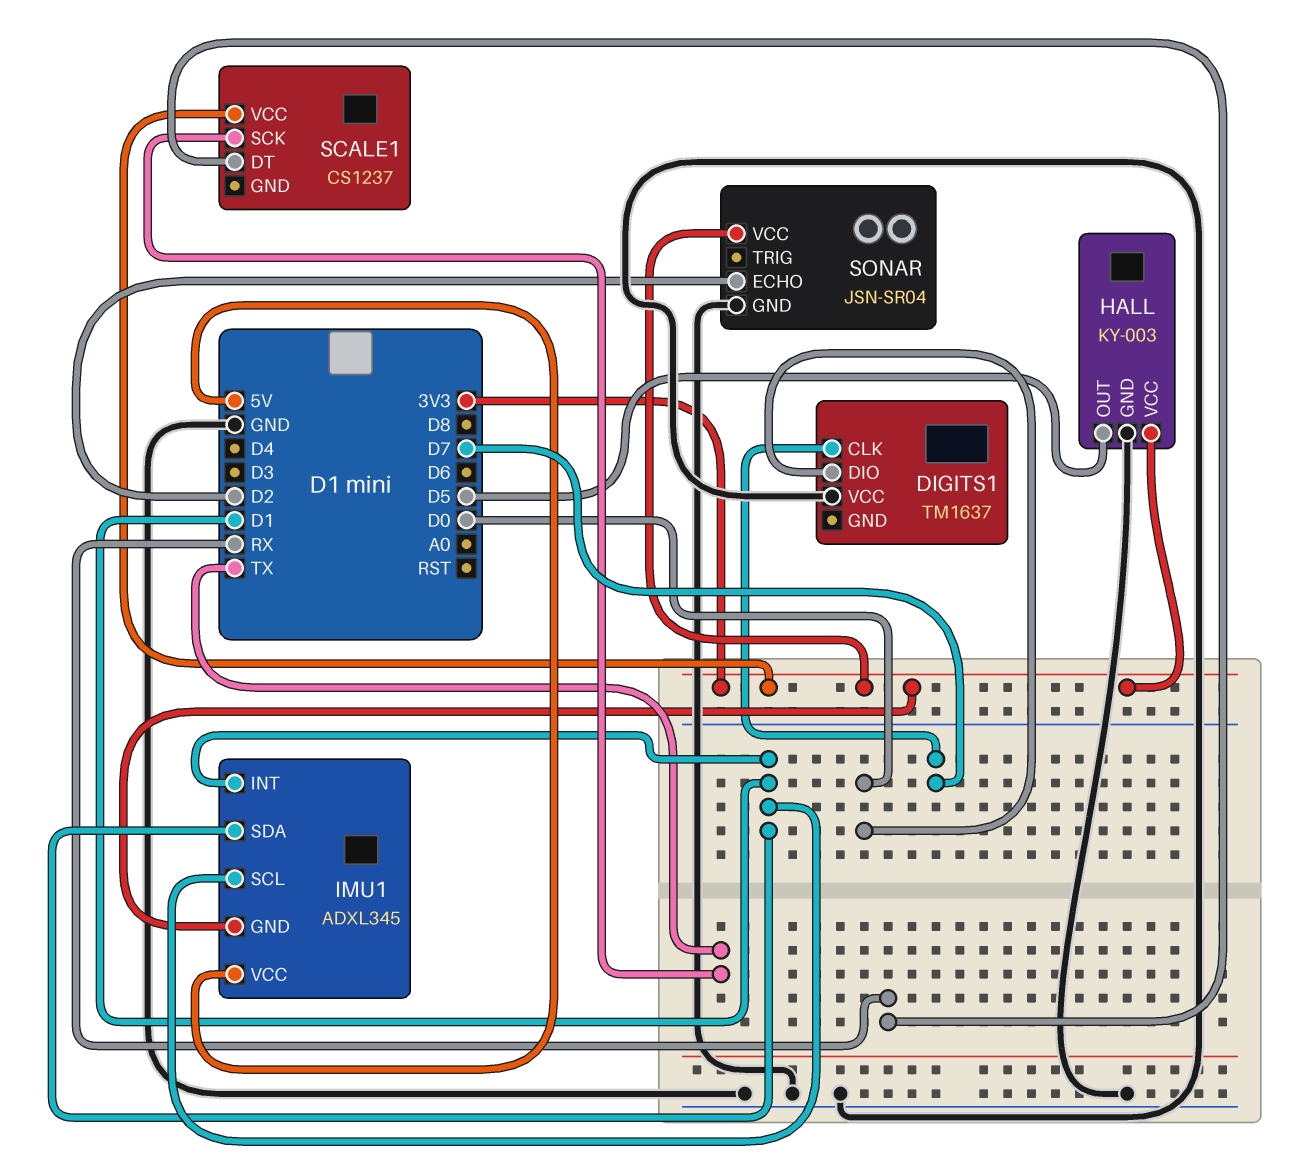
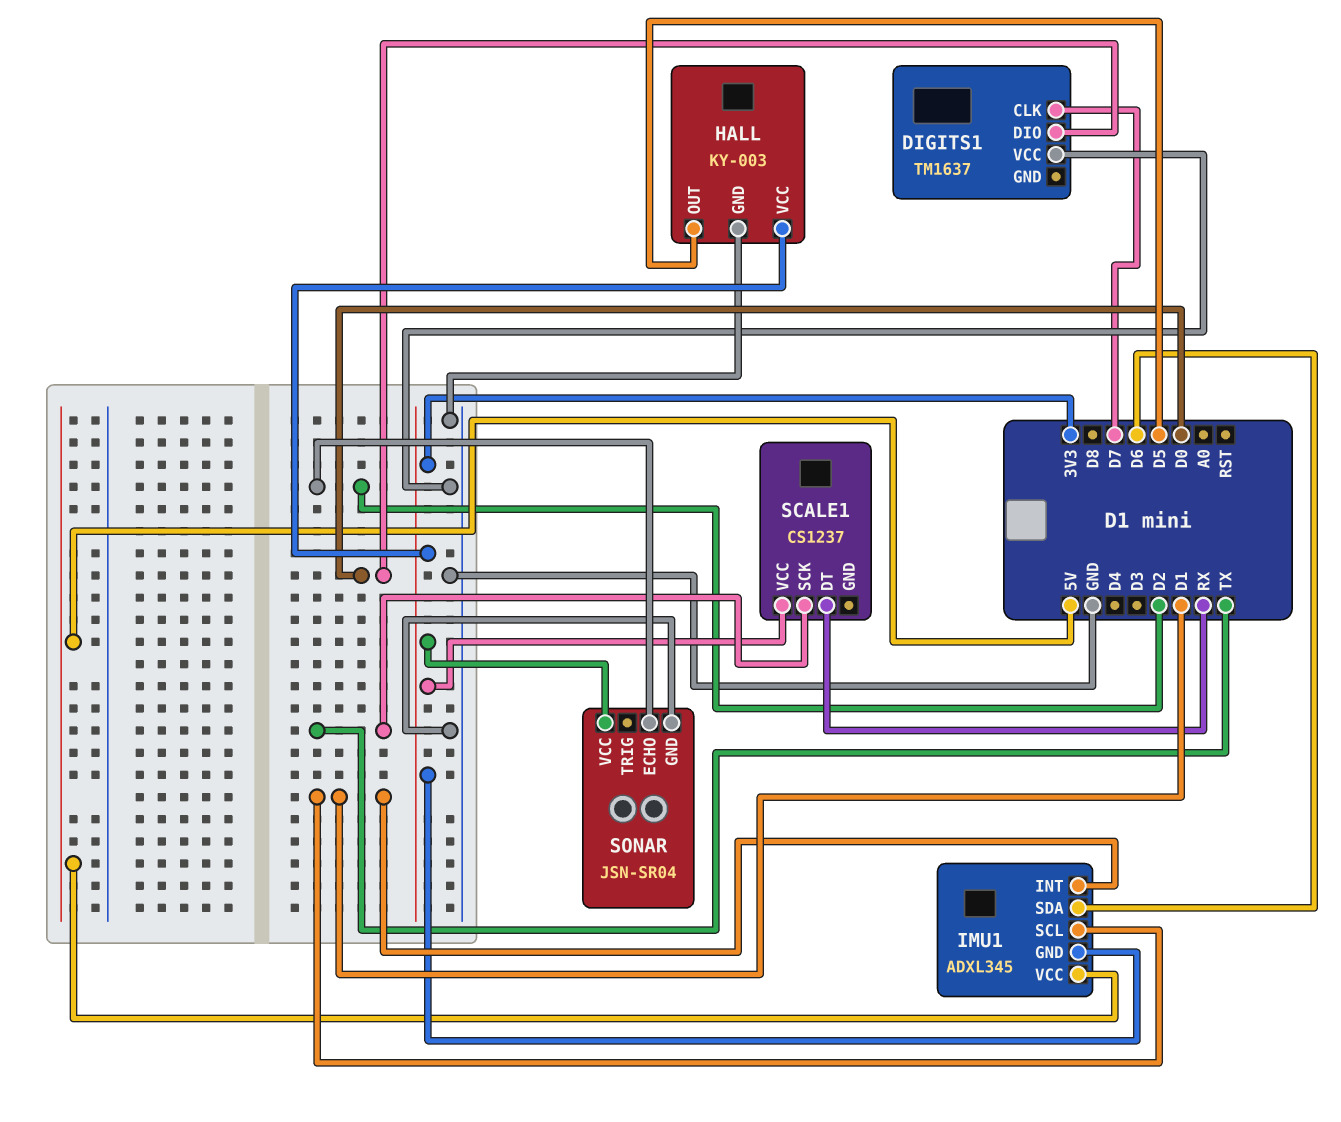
IMU1 pin SDA: D1 -> D6

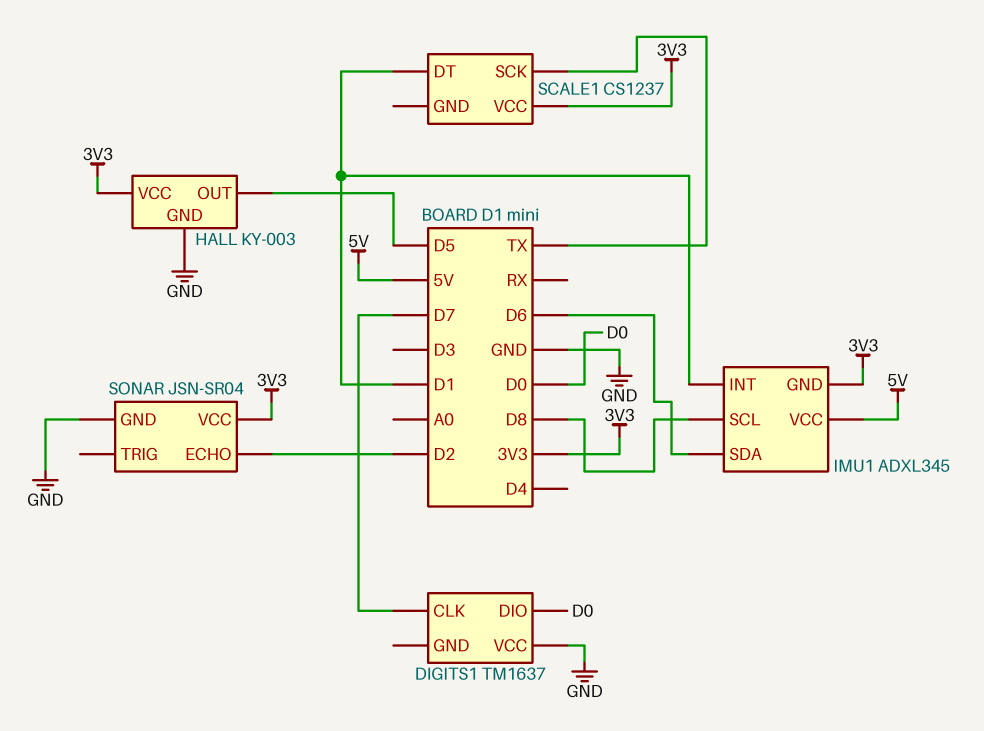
IMU1 pin SCL: D1 -> D8
SCALE1 pin DT: RX -> D1

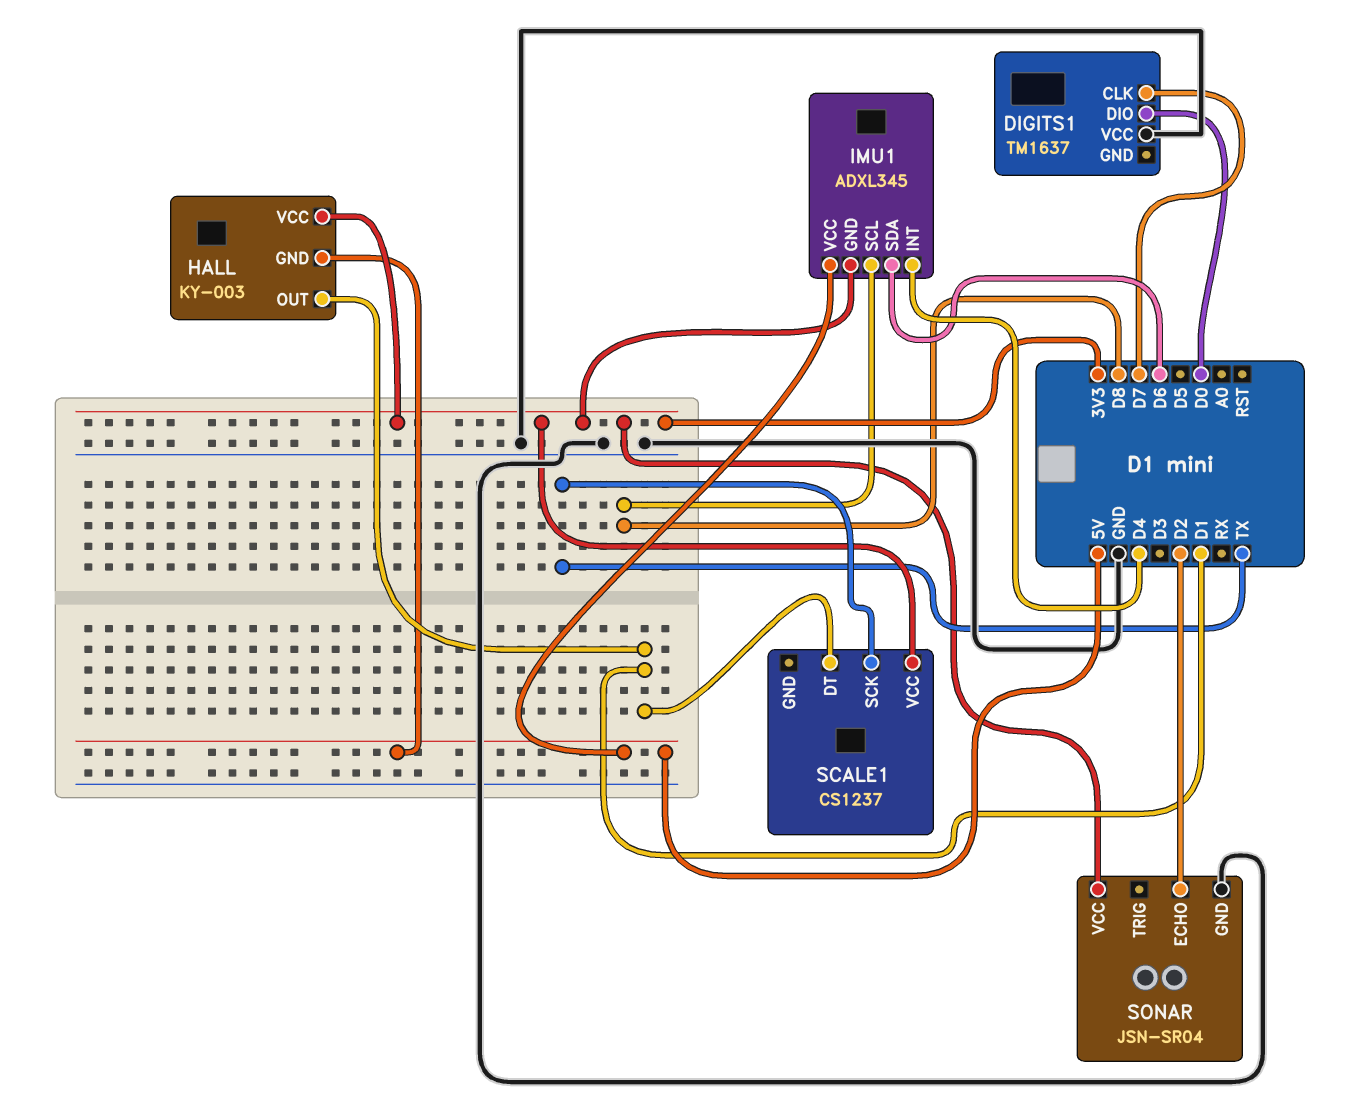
HALL pin GND: GND -> 5V
HALL pin OUT: D5 -> D1
IMU1 pin INT: D1 -> D4

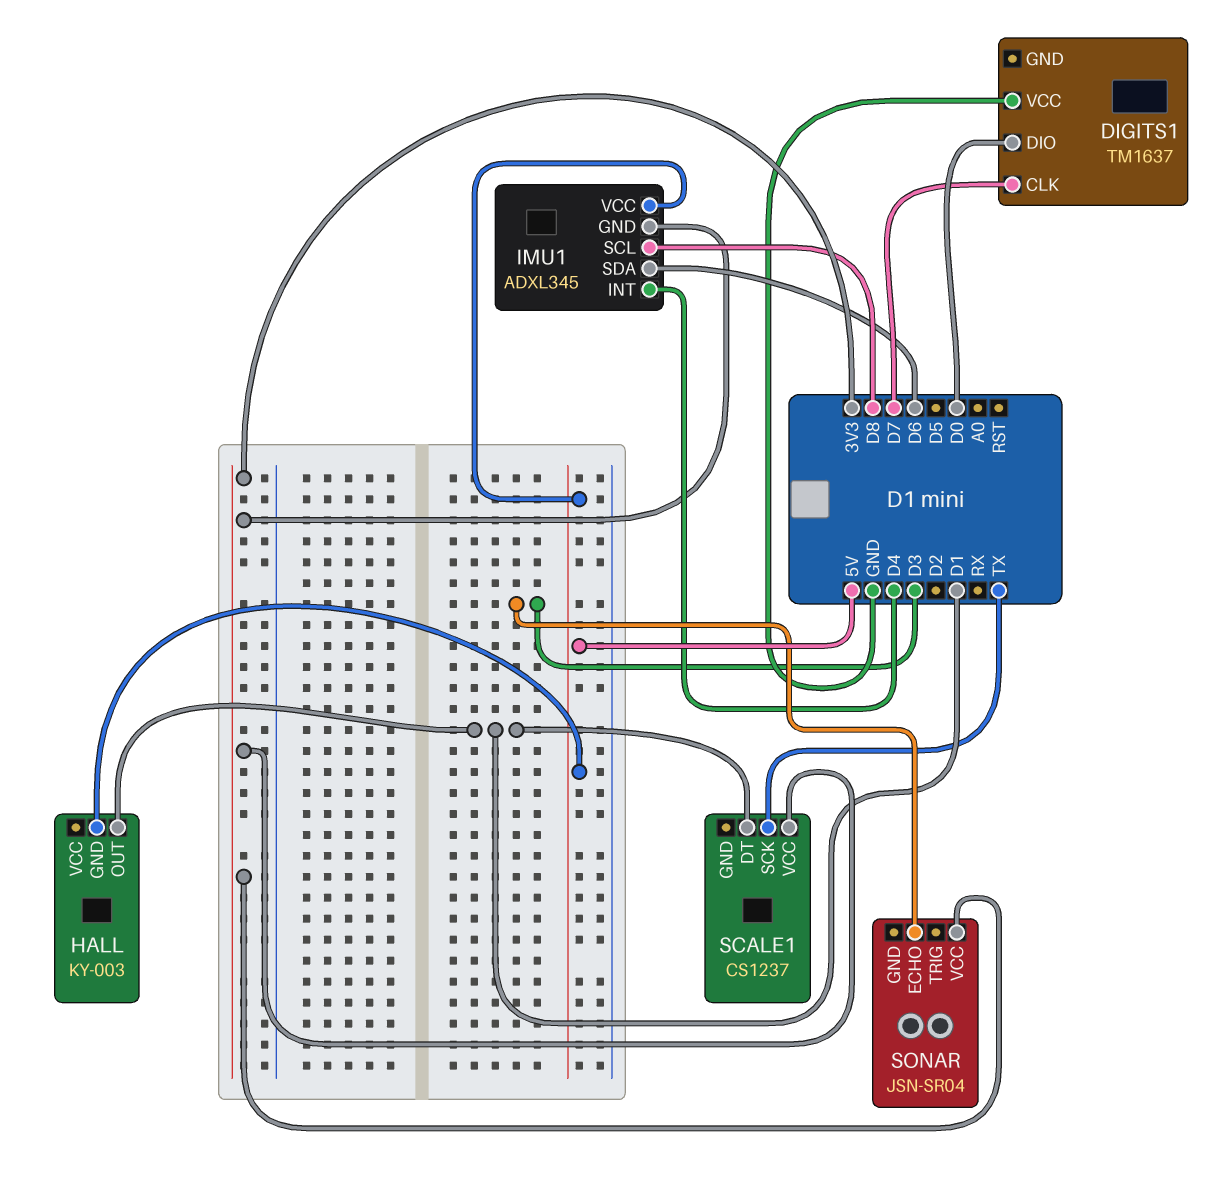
HALL pin VCC: 3V3 -> none
SONAR pin ECHO: D2 -> D3
SONAR pin GND: GND -> none

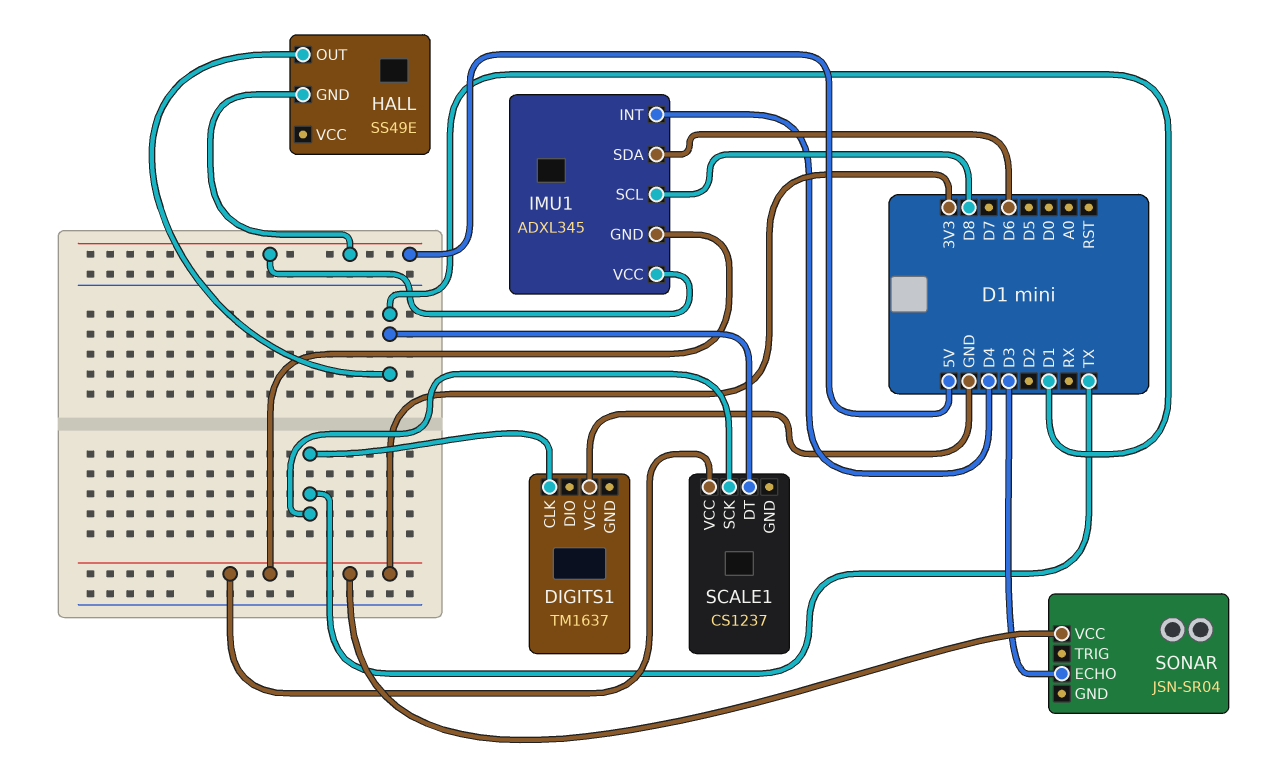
DIGITS1 pin CLK: D7 -> TX
DIGITS1 pin DIO: D0 -> none
HALL: KY-003 -> SS49E

